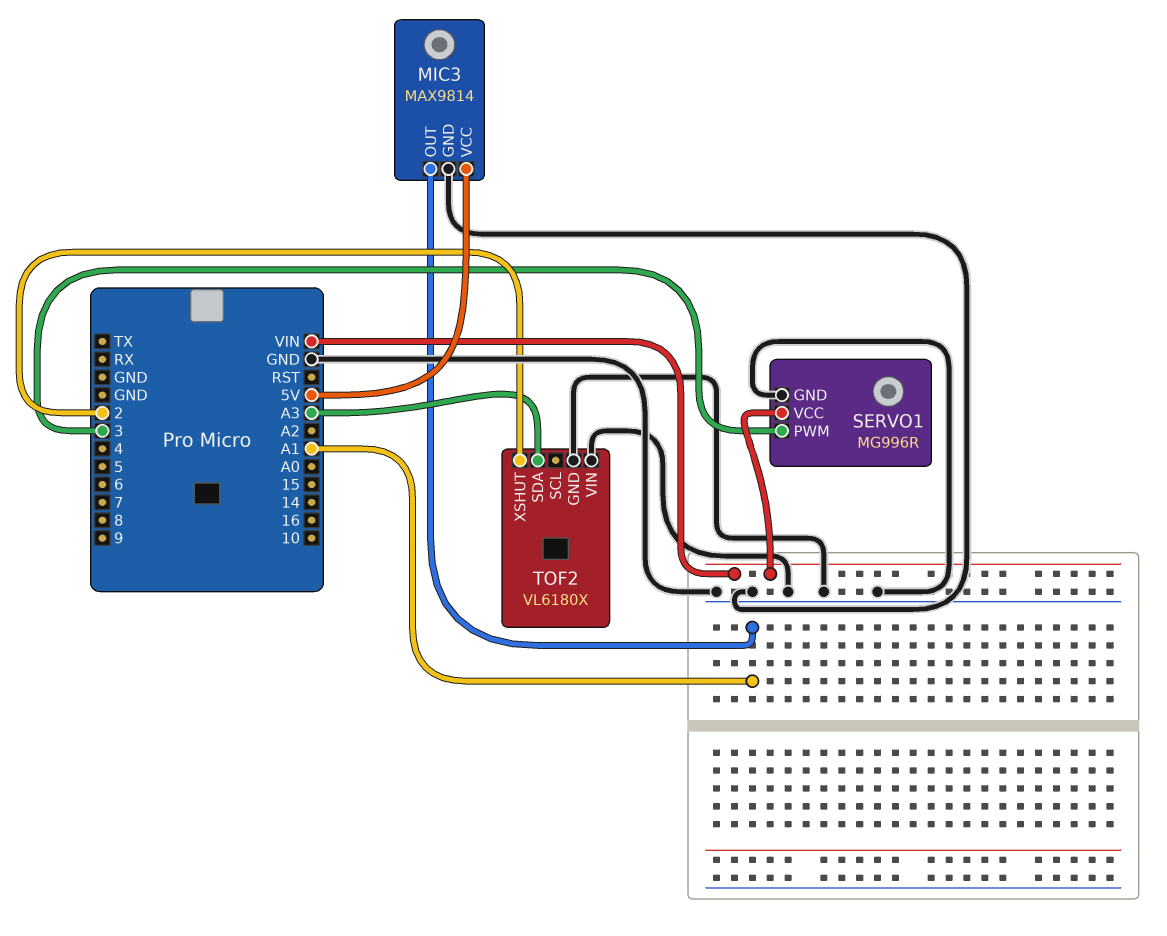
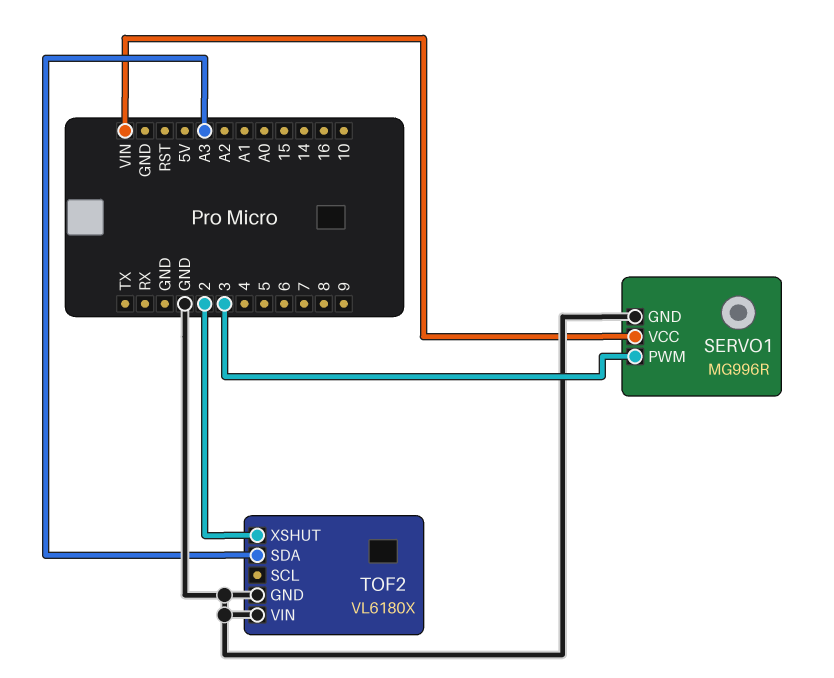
MIC3: MAX9814 -> none
MIC3 pin GND: GND -> none
MIC3 pin OUT: A1 -> none
MIC3 pin VCC: 5V -> none

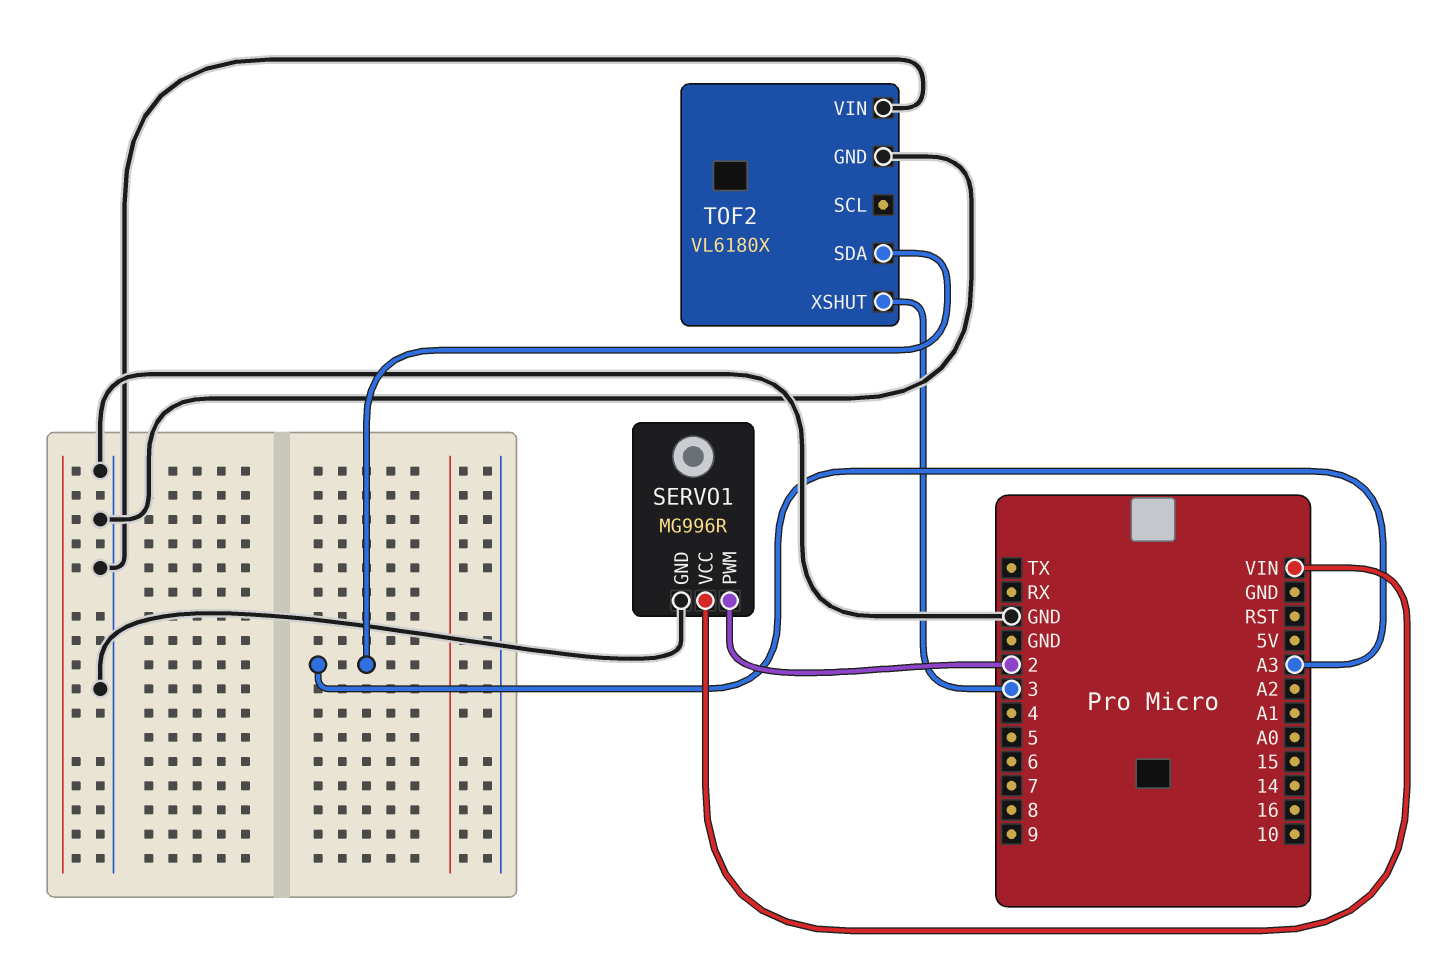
SERVO1 pin PWM: 3 -> 2
TOF2 pin XSHUT: 2 -> 3

